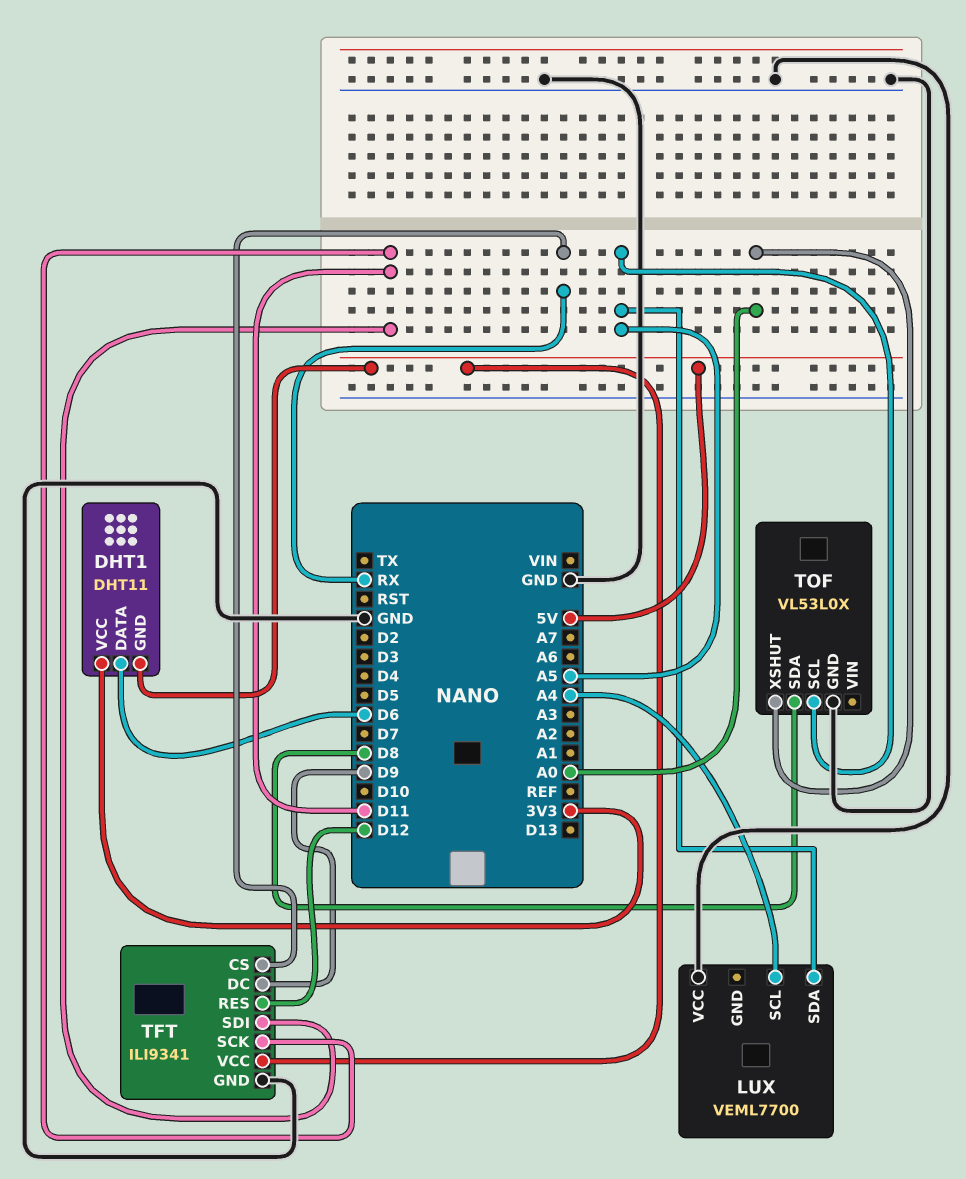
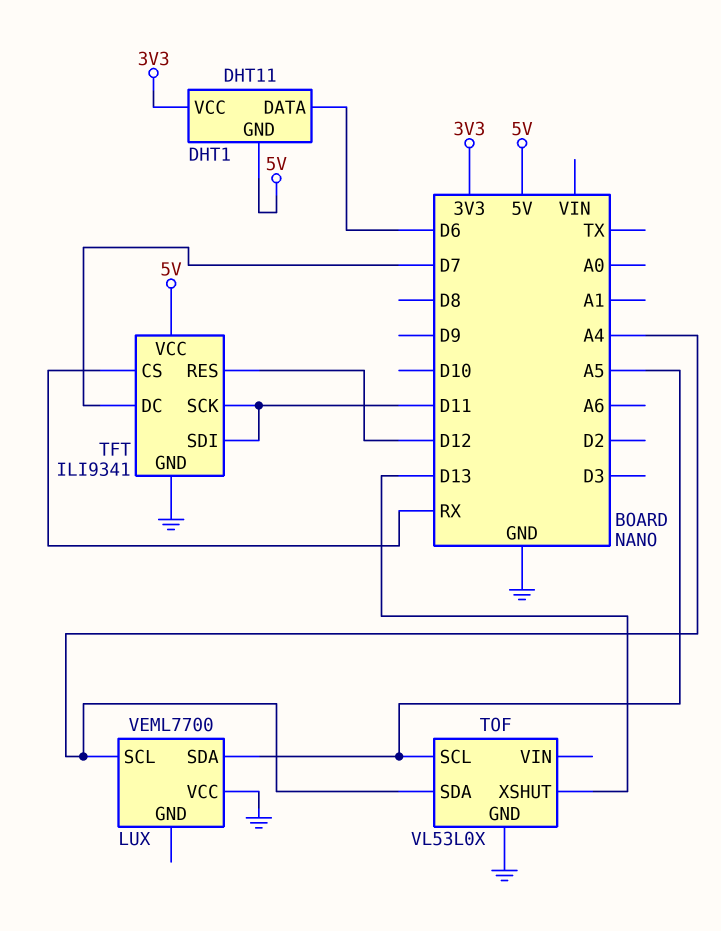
TFT pin DC: D9 -> D7
TOF pin SDA: D8 -> A4
TOF pin XSHUT: A0 -> D13

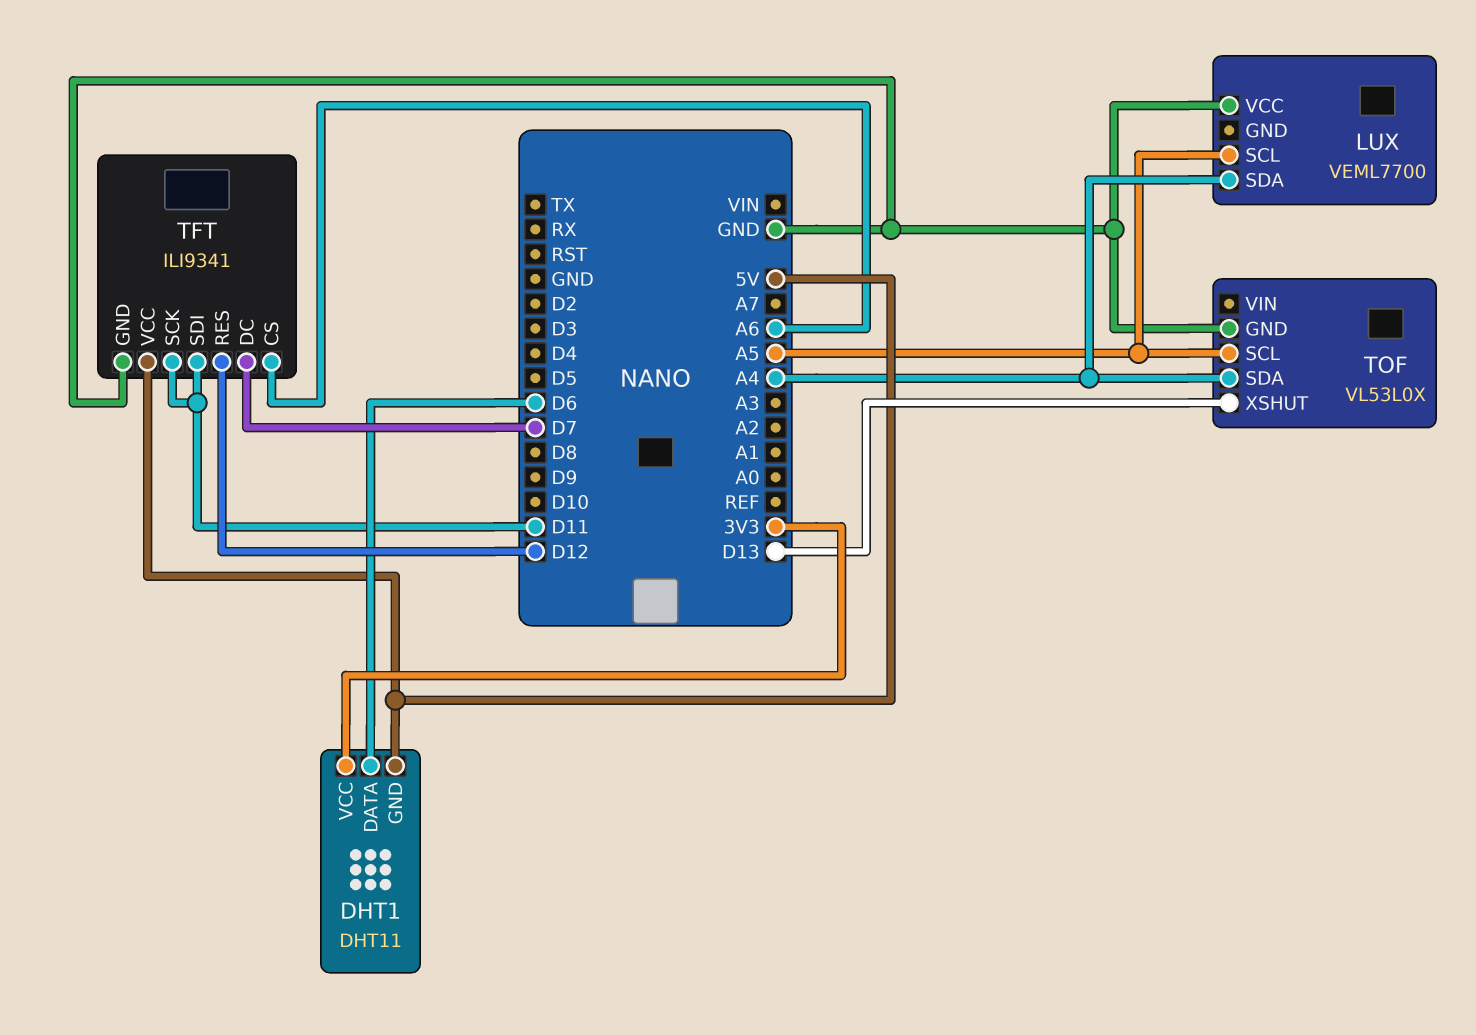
LUX pin SCL: A4 -> A5
LUX pin SDA: A5 -> A4
TFT pin CS: RX -> A6

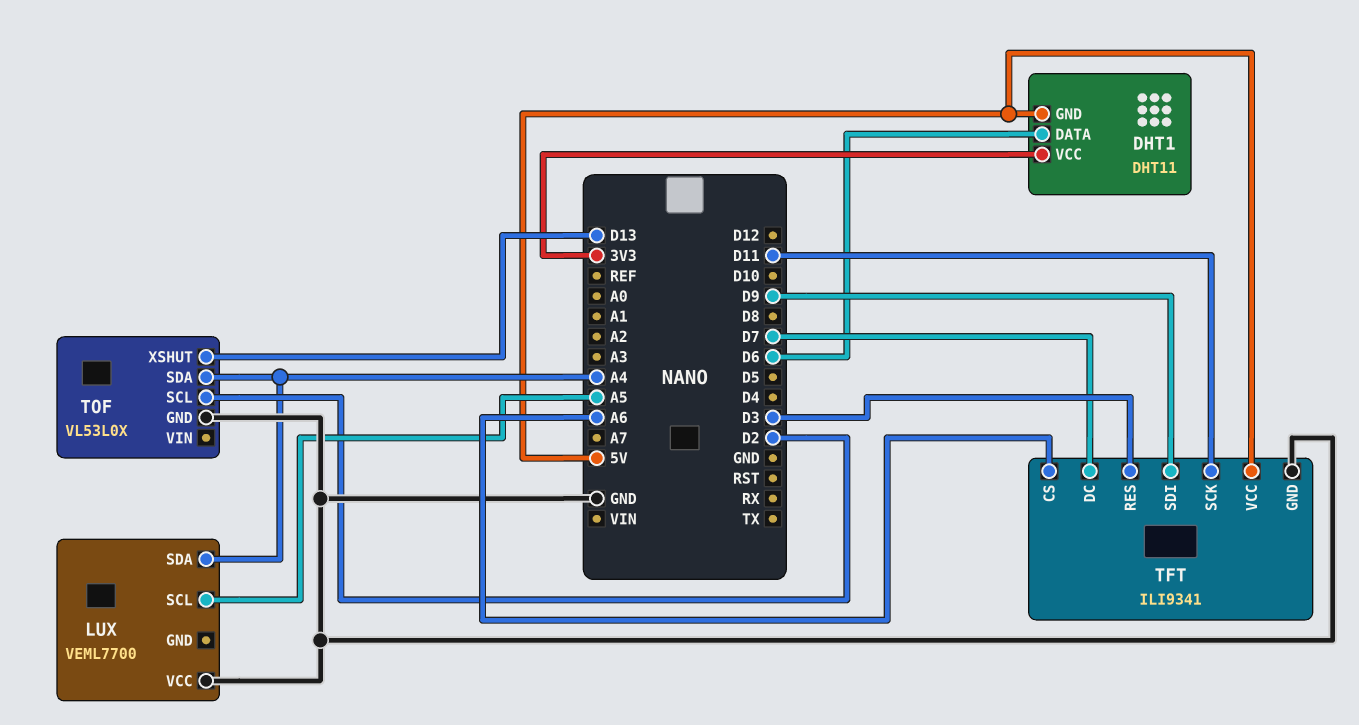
TFT pin RES: D12 -> D3
TFT pin SDI: D11 -> D9
TOF pin SCL: A5 -> D2

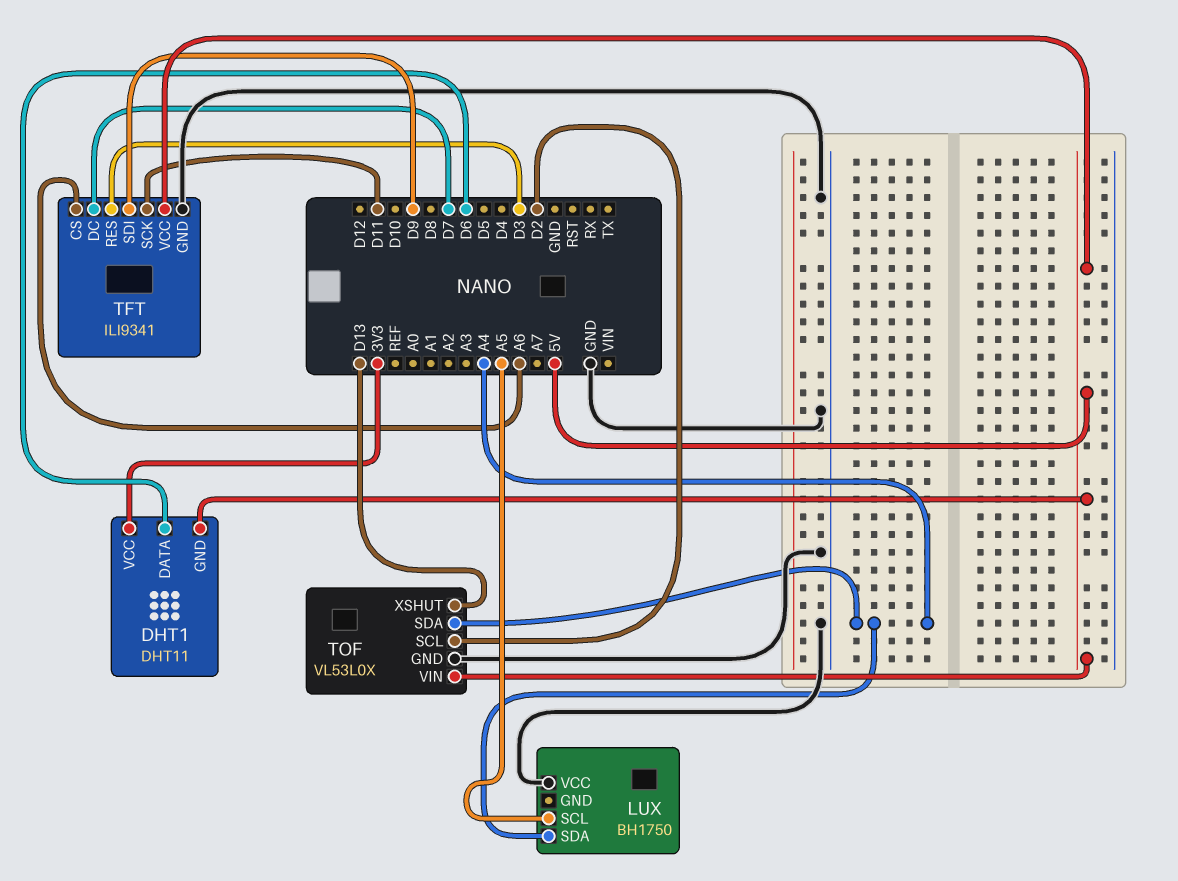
LUX: VEML7700 -> BH1750
TOF pin VIN: none -> 5V

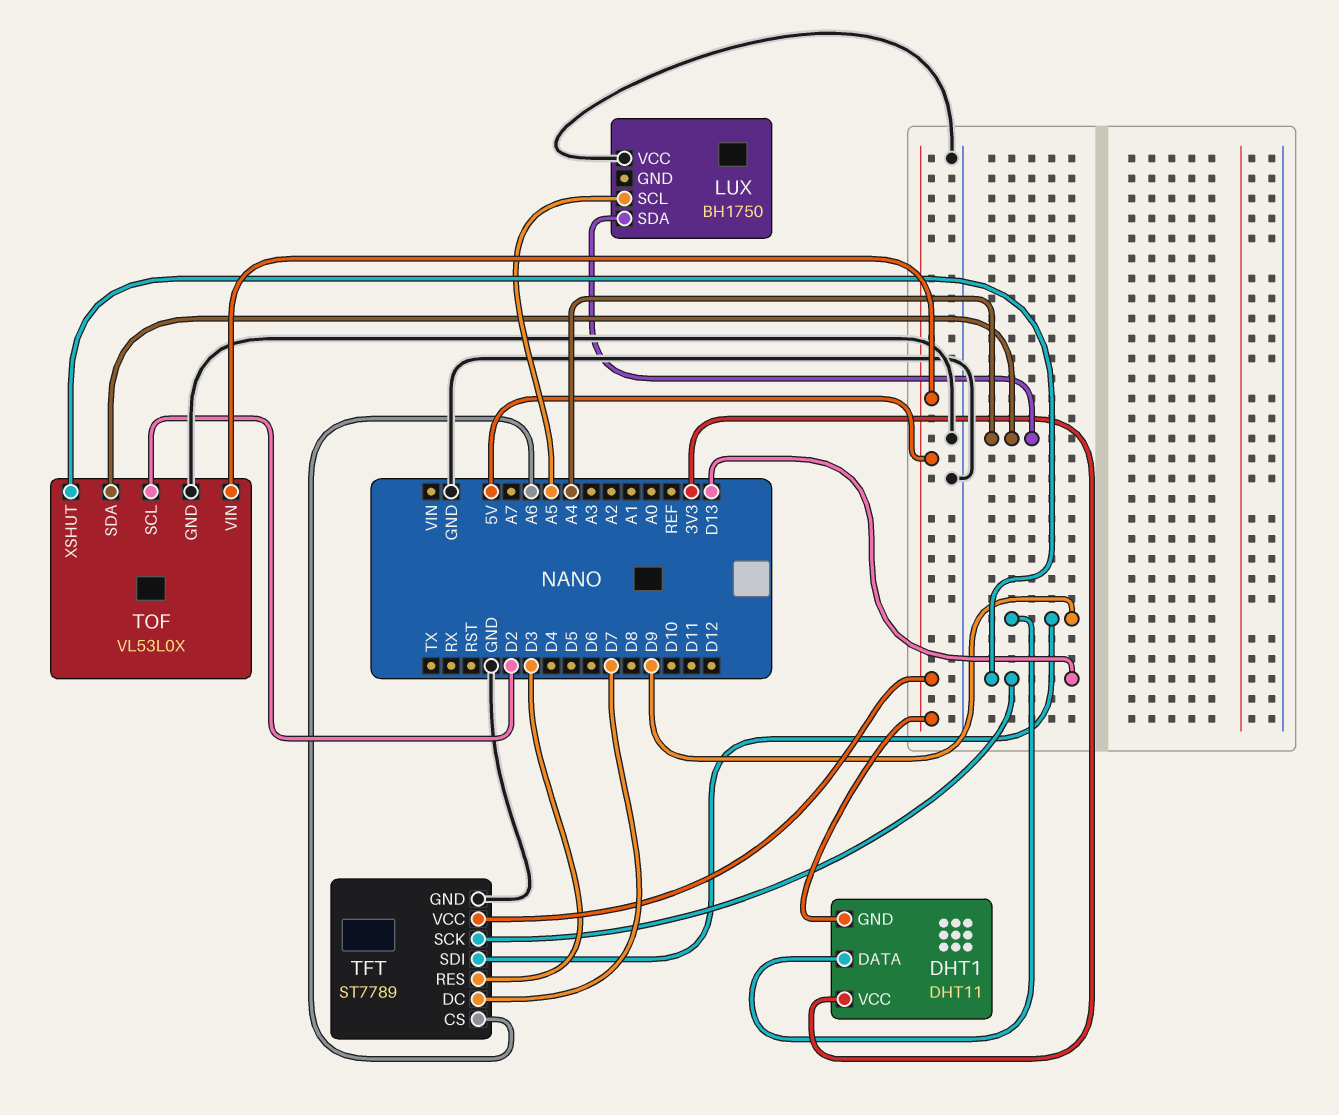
DHT1 pin DATA: D6 -> D9
TFT: ILI9341 -> ST7789
TFT pin SCK: D11 -> D13

